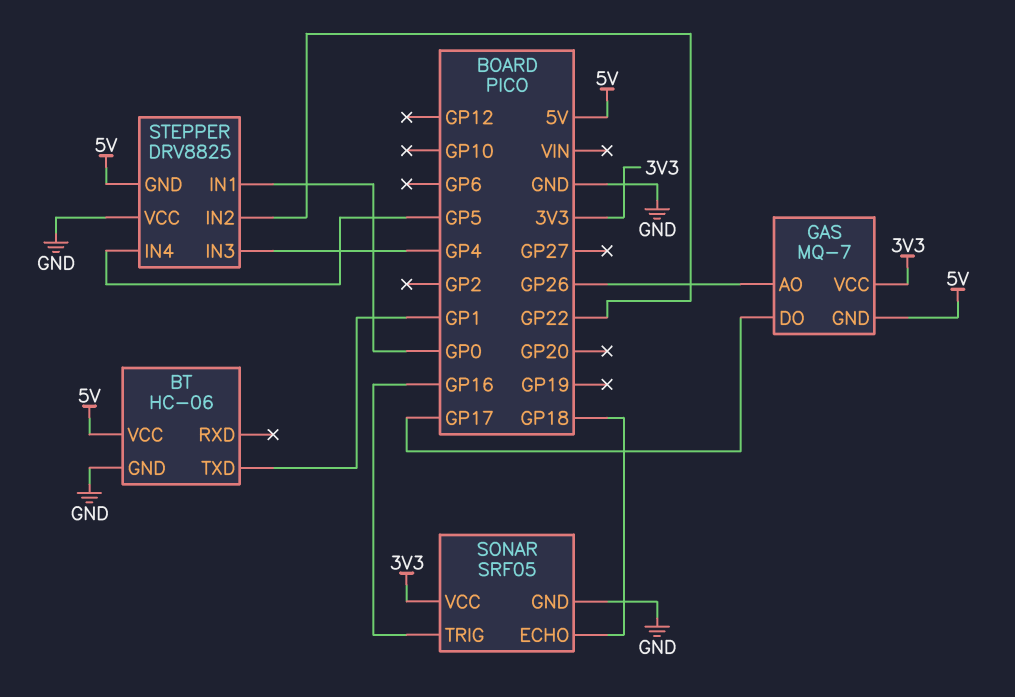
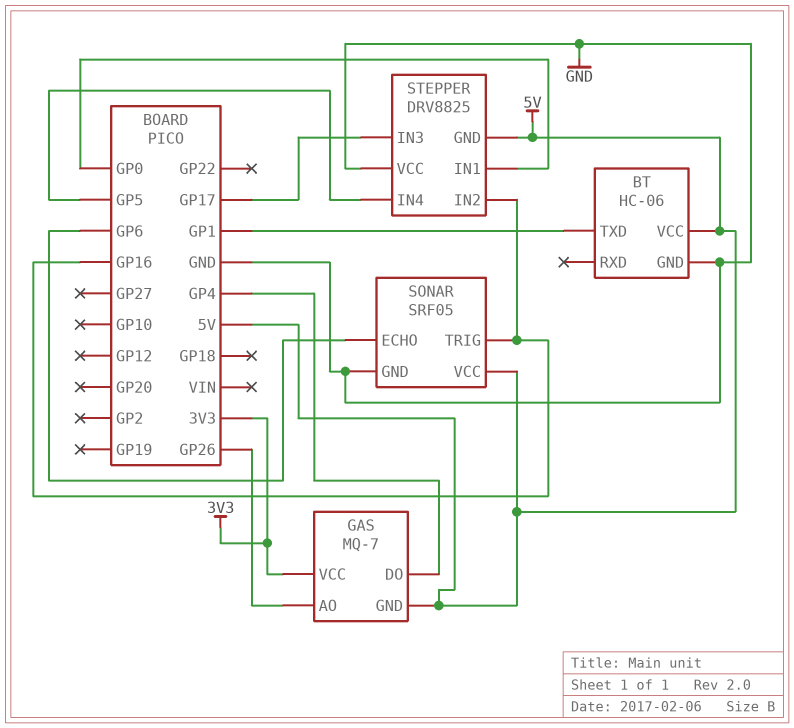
GAS pin DO: GP17 -> GP4
SONAR pin ECHO: GP18 -> GP6
SONAR pin VCC: 3V3 -> 5V
STEPPER pin IN2: GP22 -> GP16
STEPPER pin IN3: GP4 -> GP17

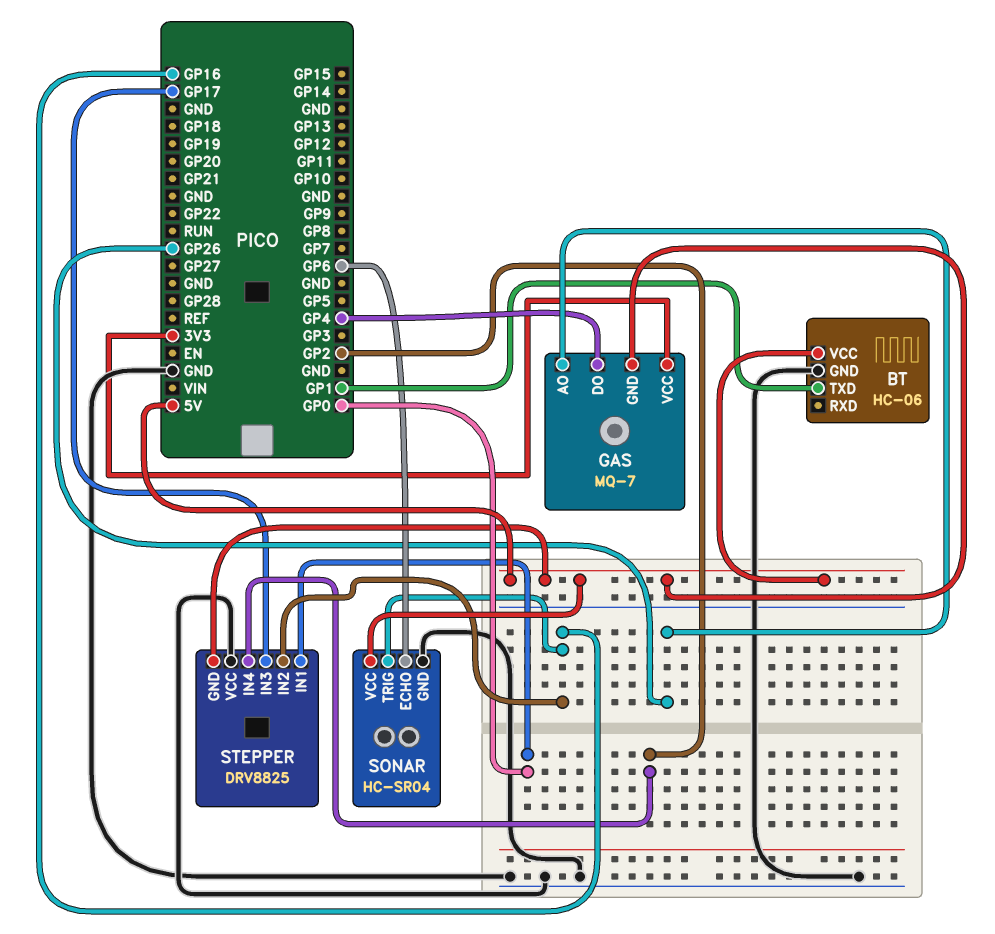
SONAR: SRF05 -> HC-SR04
STEPPER pin IN4: GP5 -> GP2

